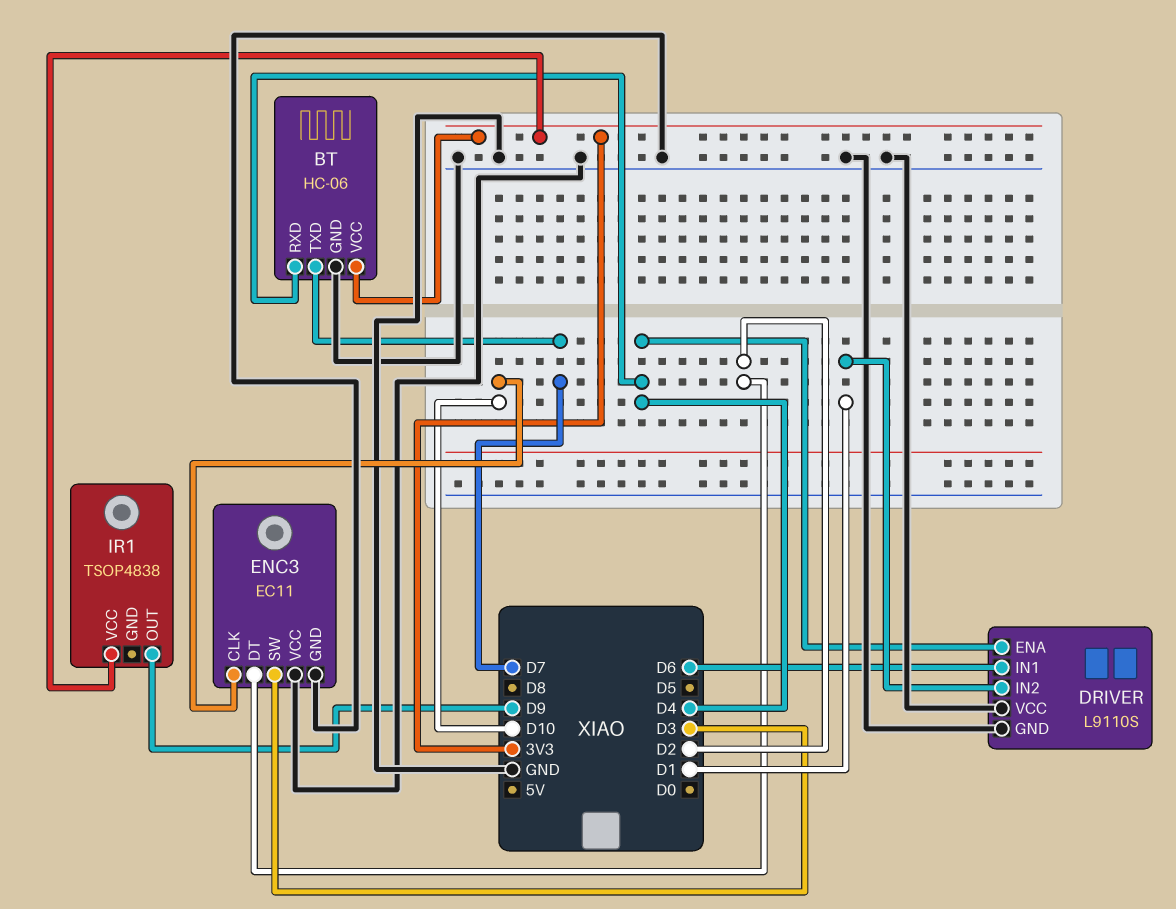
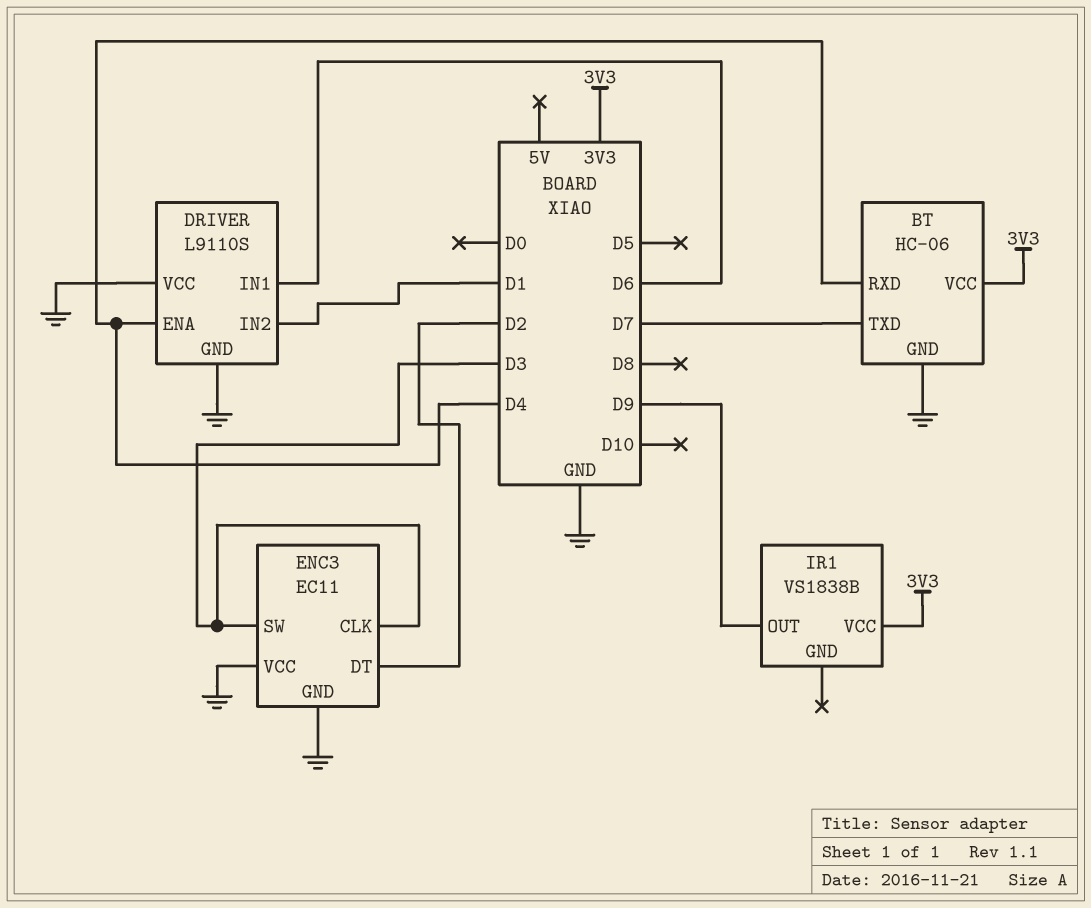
ENC3 pin CLK: D10 -> D3
IR1: TSOP4838 -> VS1838B

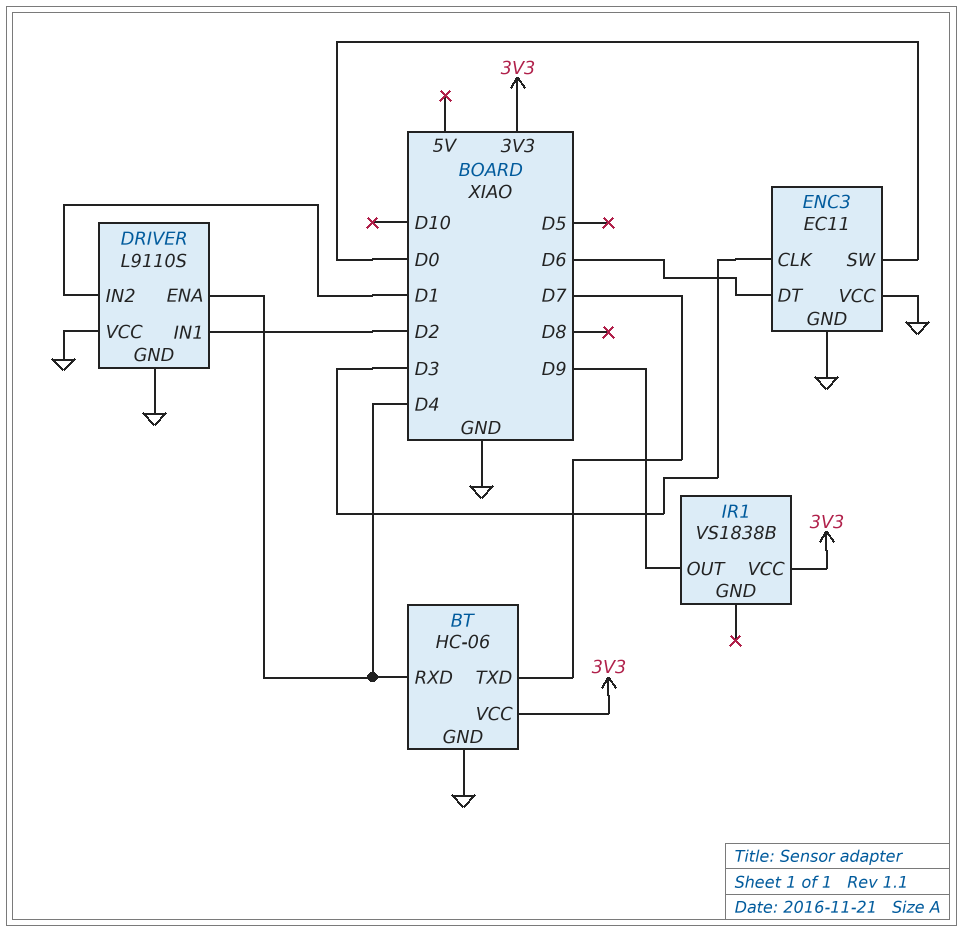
DRIVER pin IN1: D6 -> D2
ENC3 pin DT: D2 -> D6
ENC3 pin SW: D3 -> D0

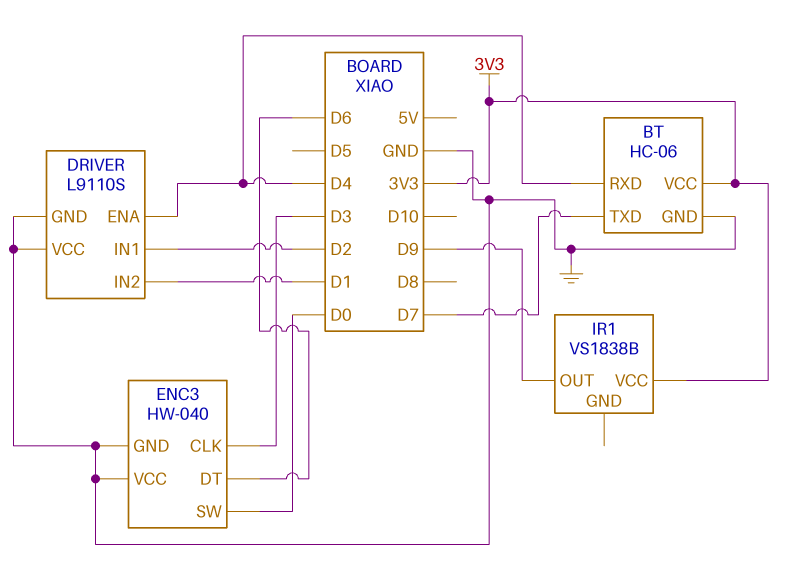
ENC3: EC11 -> HW-040

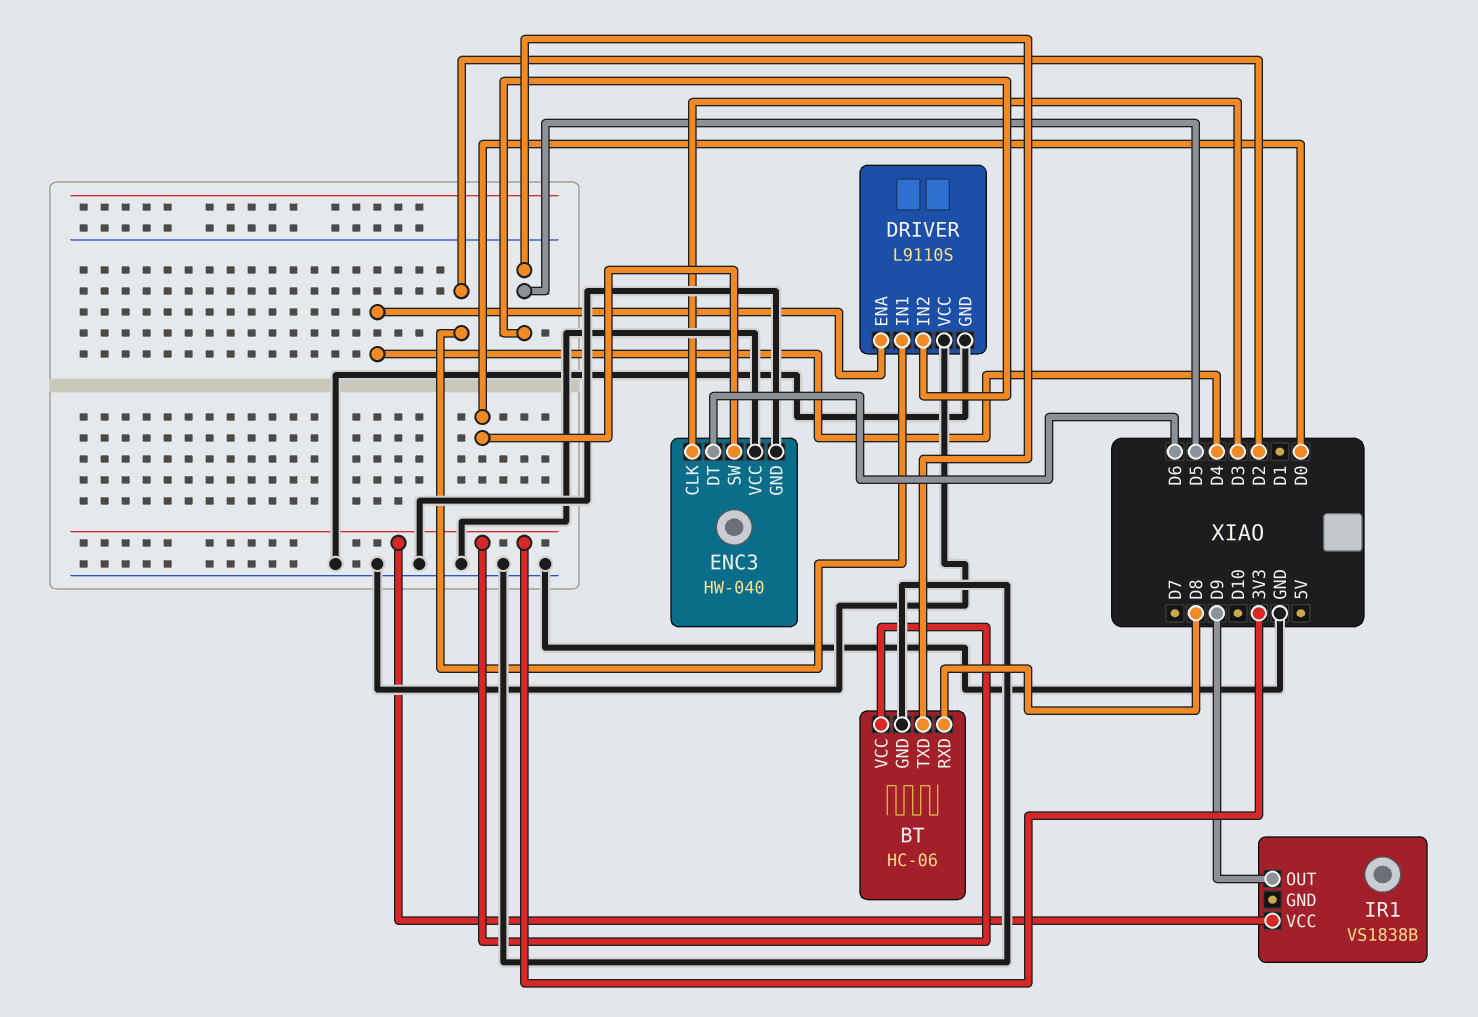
BT pin RXD: D4 -> D8
BT pin TXD: D7 -> D5
DRIVER pin IN2: D1 -> D5

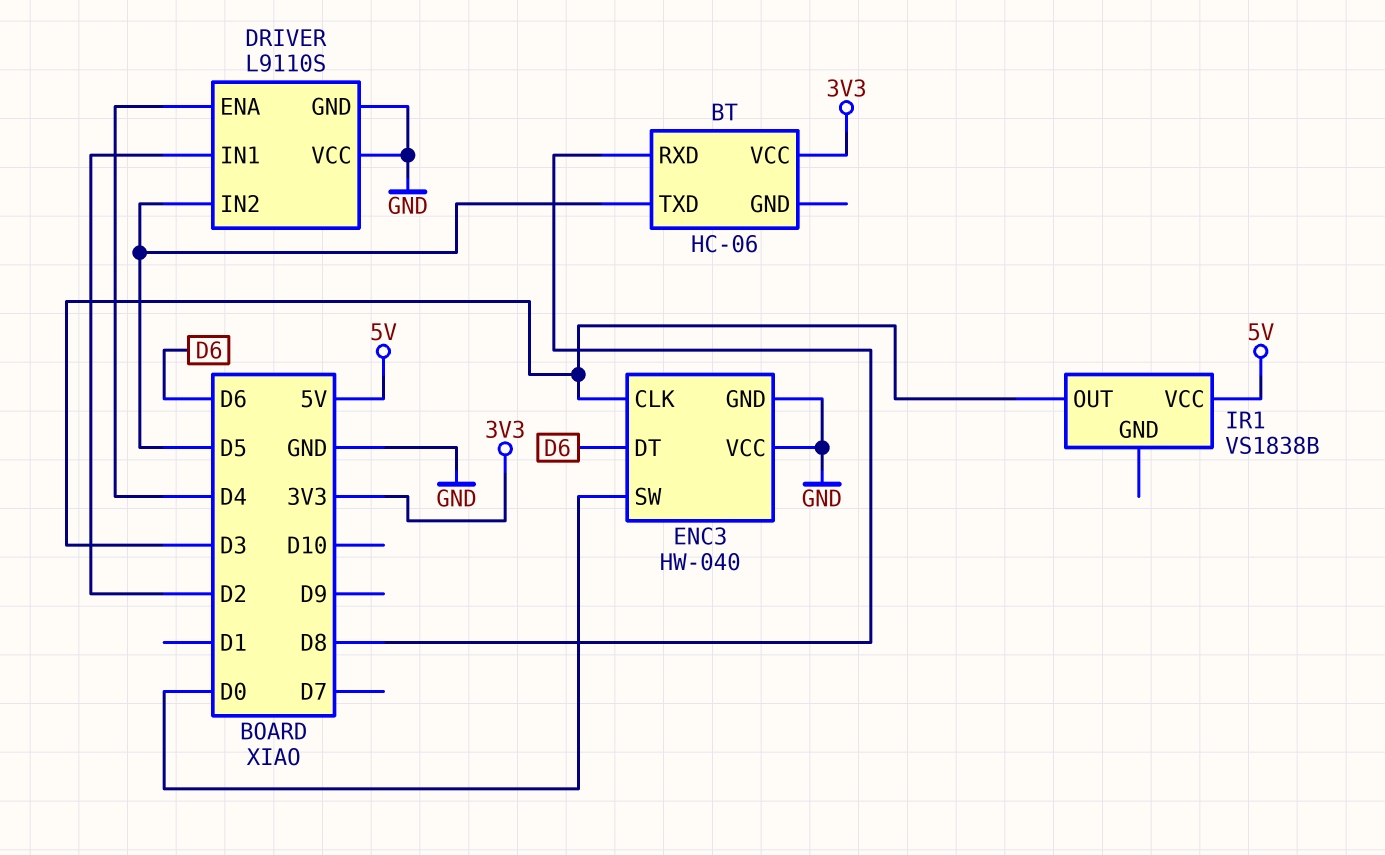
BT pin GND: GND -> none
IR1 pin OUT: D9 -> D3
IR1 pin VCC: 3V3 -> 5V

